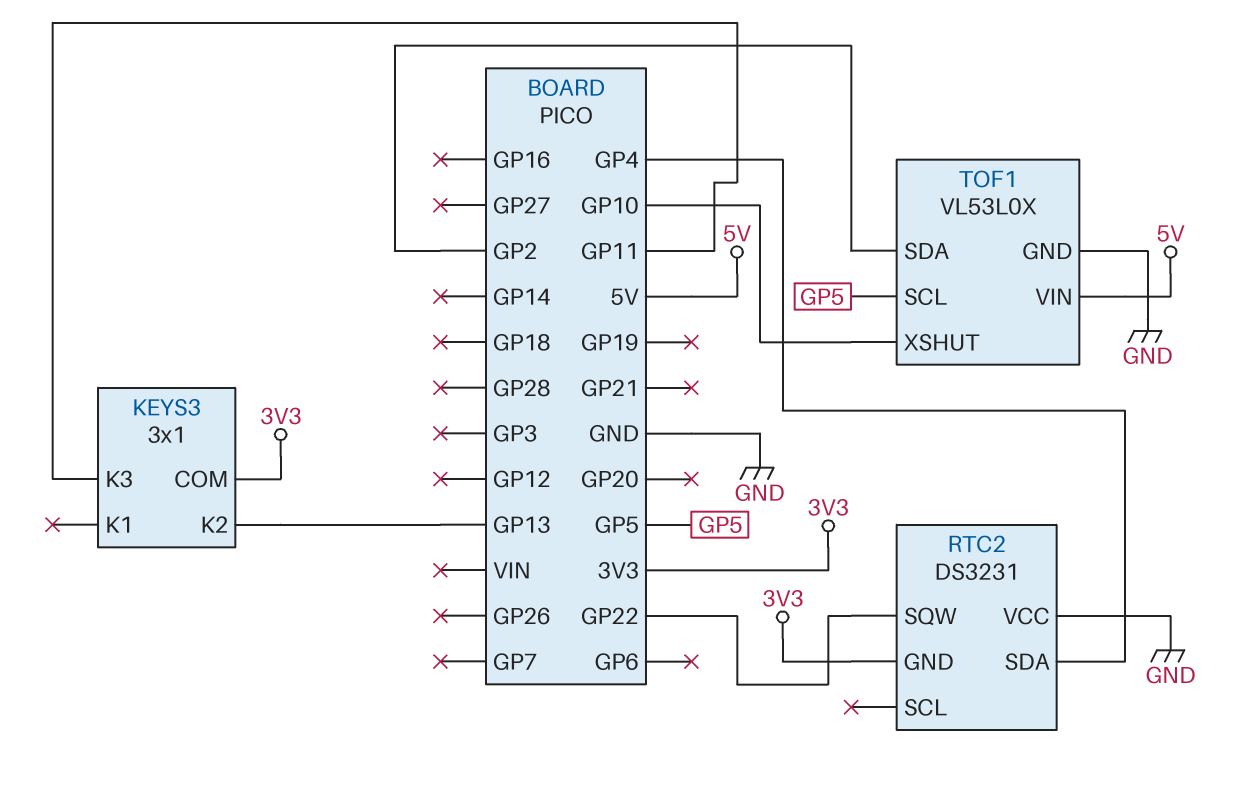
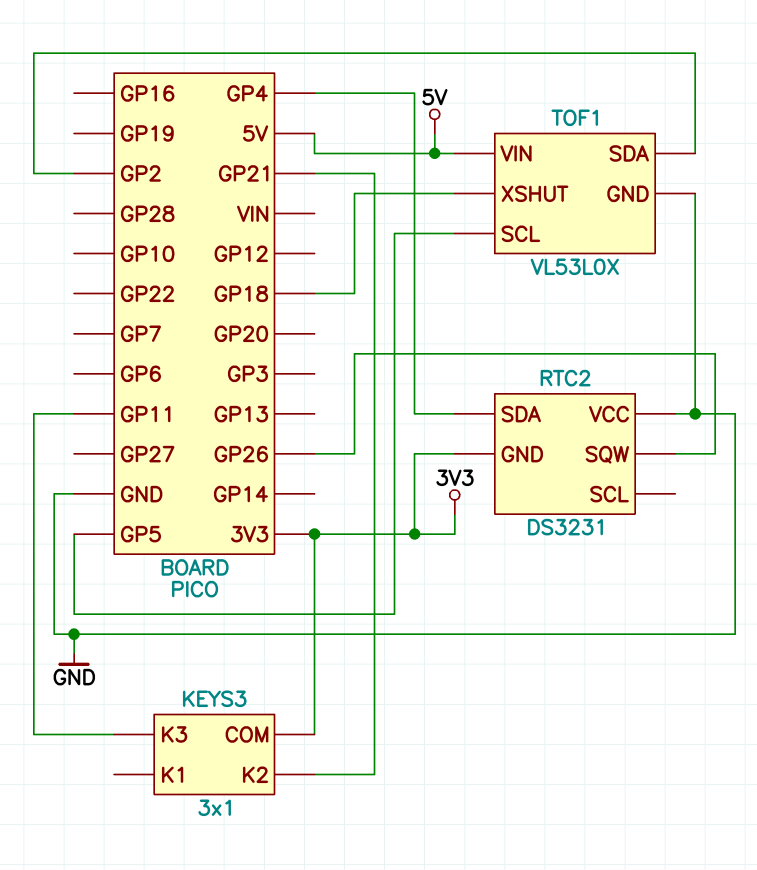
KEYS3 pin K2: GP13 -> GP21
RTC2 pin SQW: GP22 -> GP26
TOF1 pin XSHUT: GP10 -> GP18

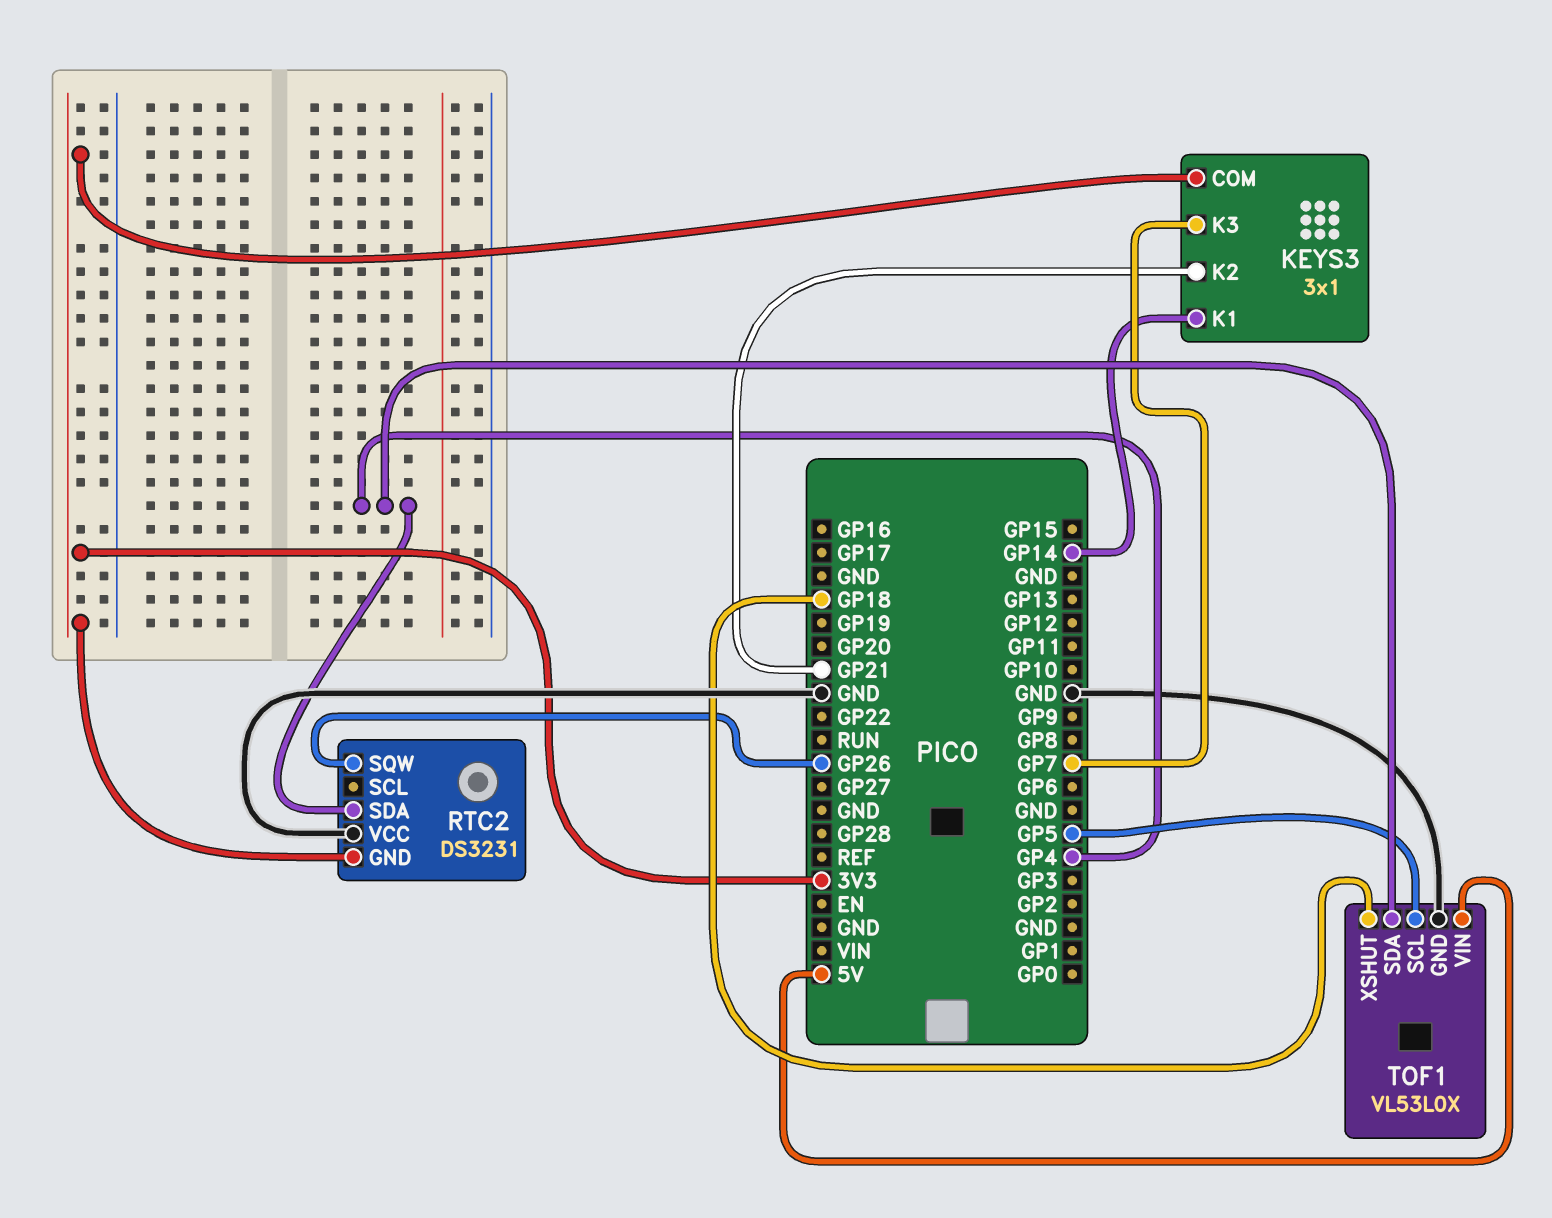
KEYS3 pin K1: none -> GP14
KEYS3 pin K3: GP11 -> GP7
TOF1 pin SDA: GP2 -> GP4

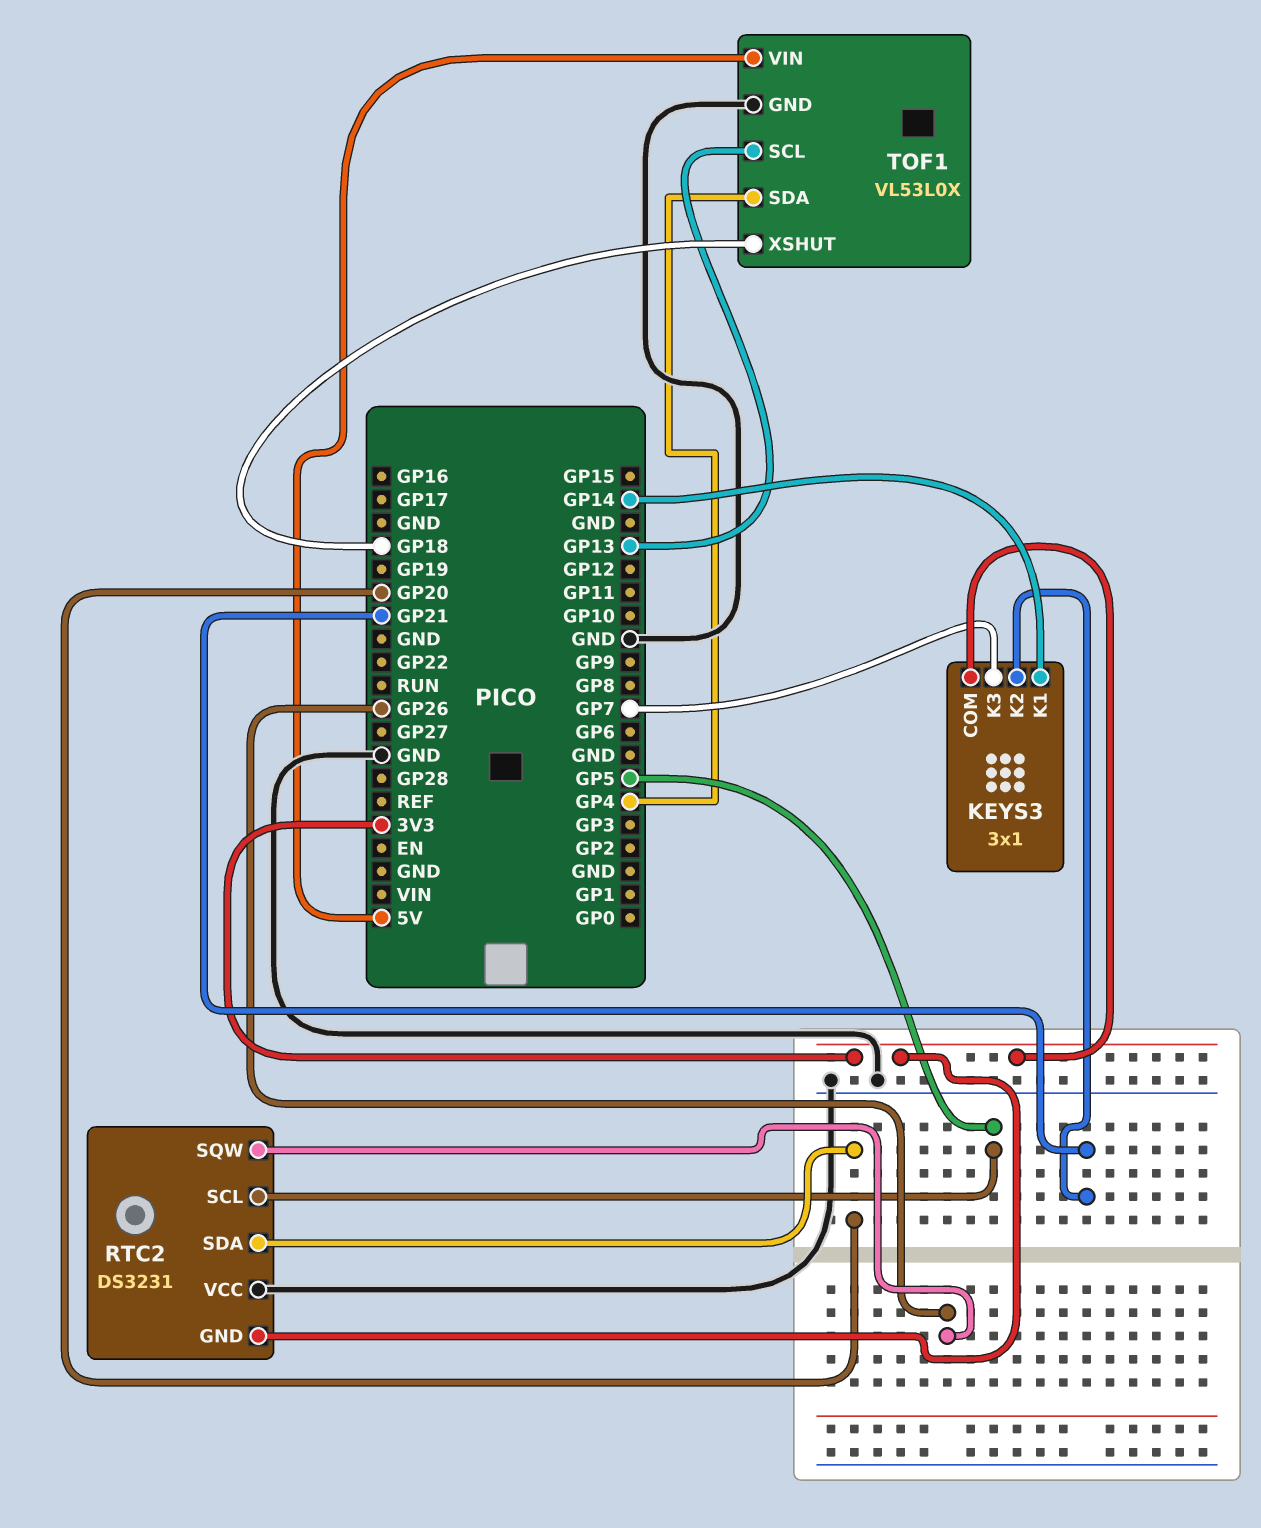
RTC2 pin SCL: none -> GP5
RTC2 pin SDA: GP4 -> GP20
TOF1 pin SCL: GP5 -> GP13

